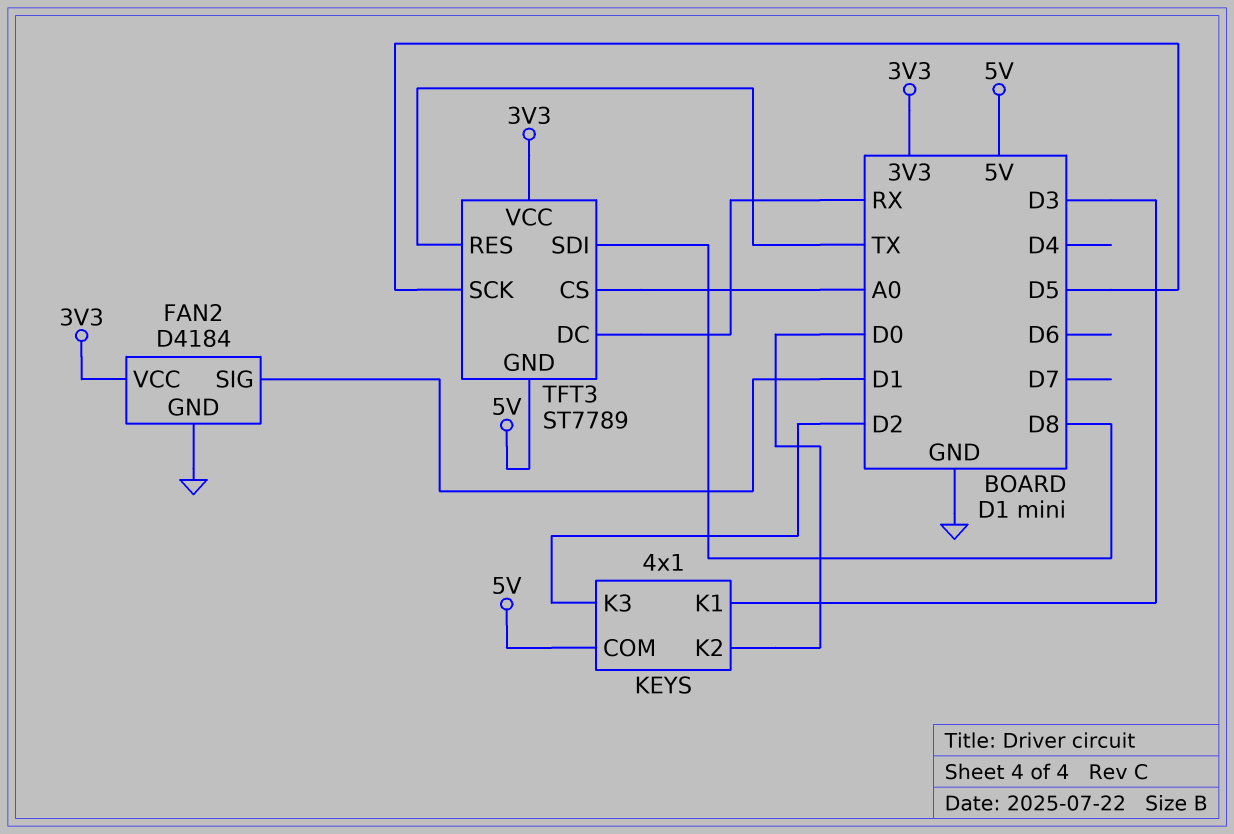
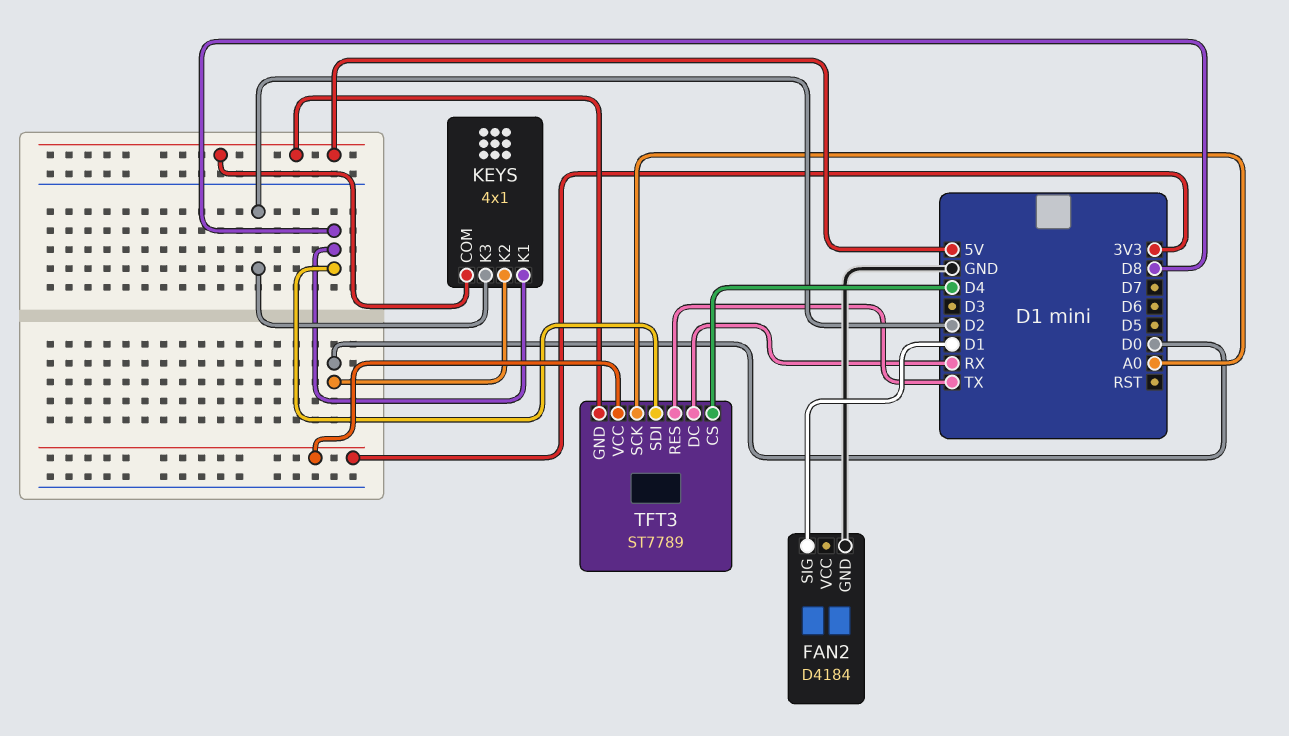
FAN2 pin VCC: 3V3 -> none
KEYS pin K1: D3 -> D8
TFT3 pin CS: A0 -> D4
TFT3 pin SCK: D5 -> A0

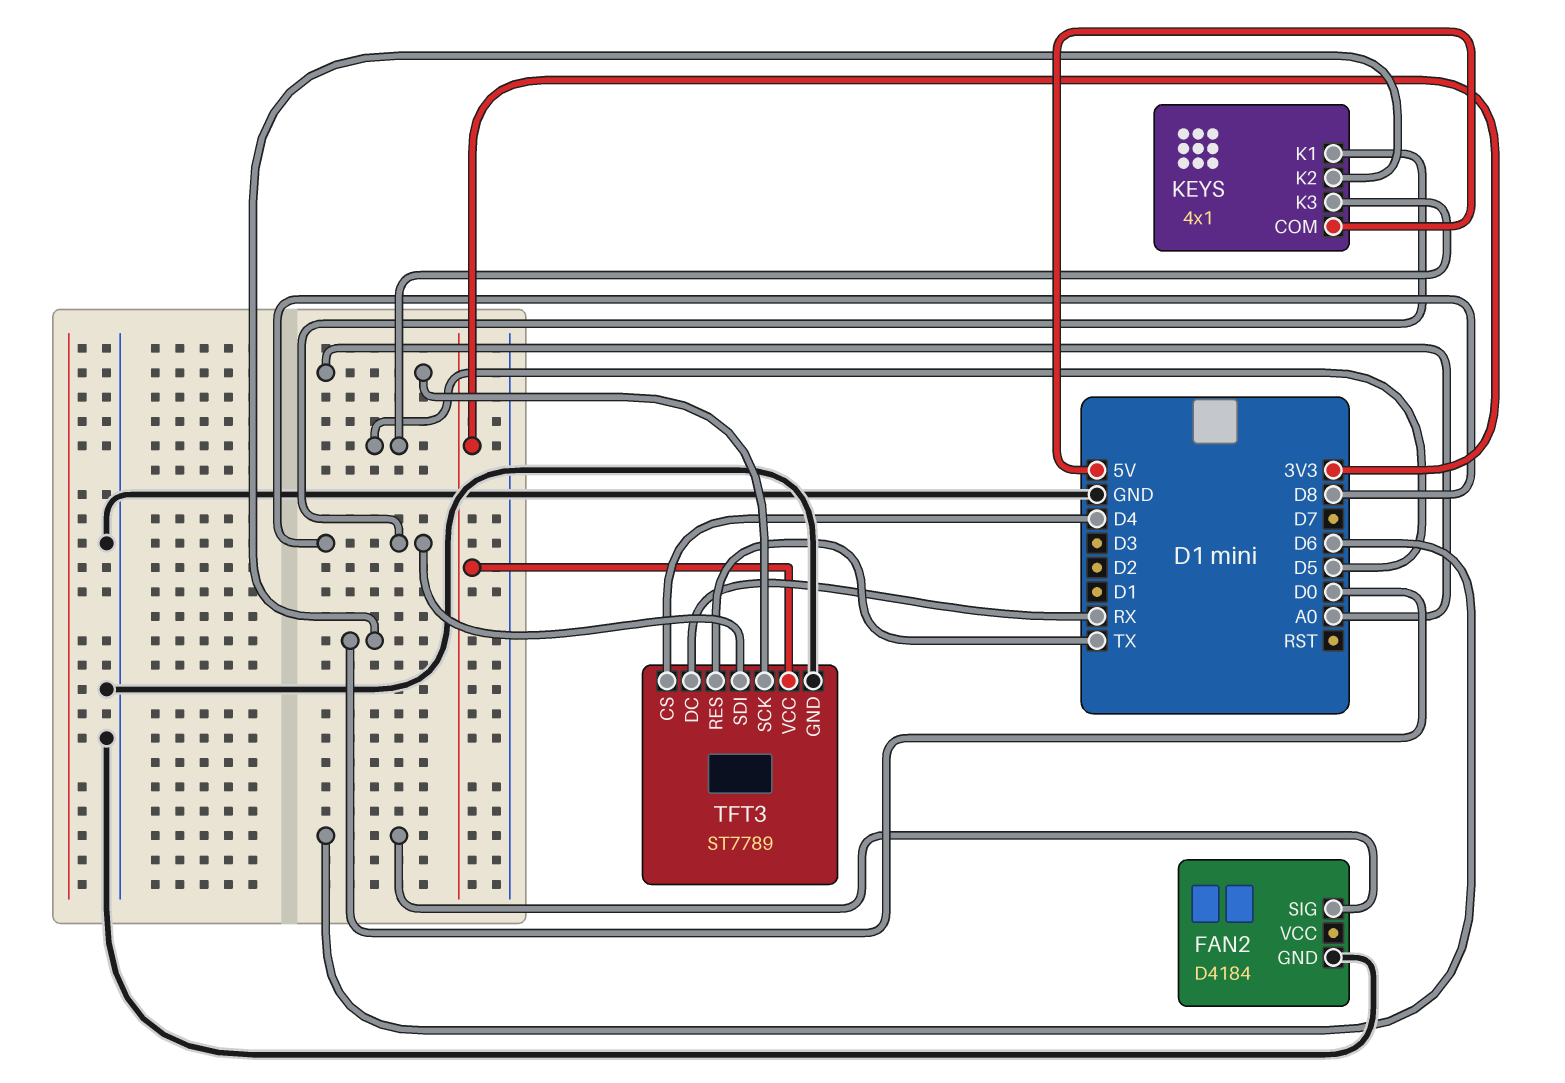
FAN2 pin SIG: D1 -> D6
KEYS pin K3: D2 -> D5
TFT3 pin GND: 5V -> GND

